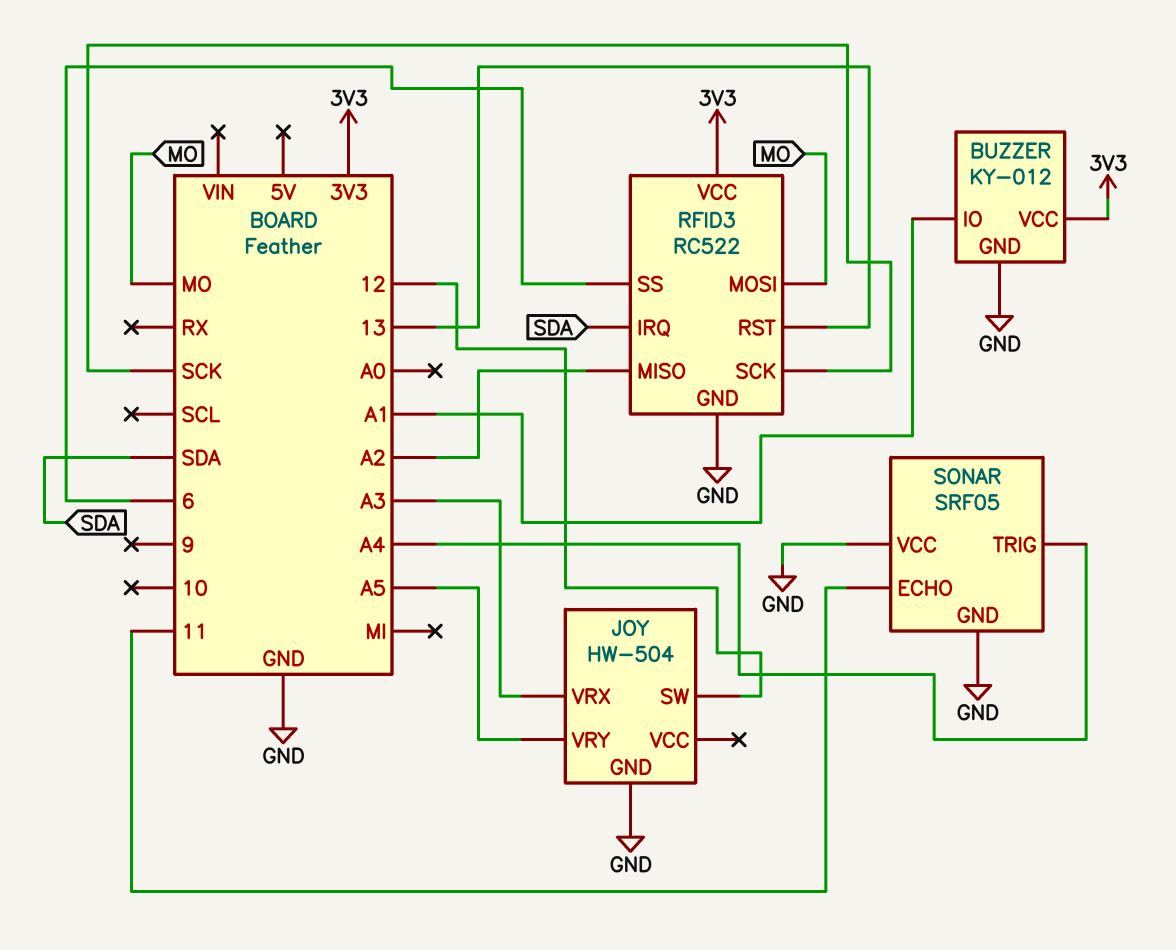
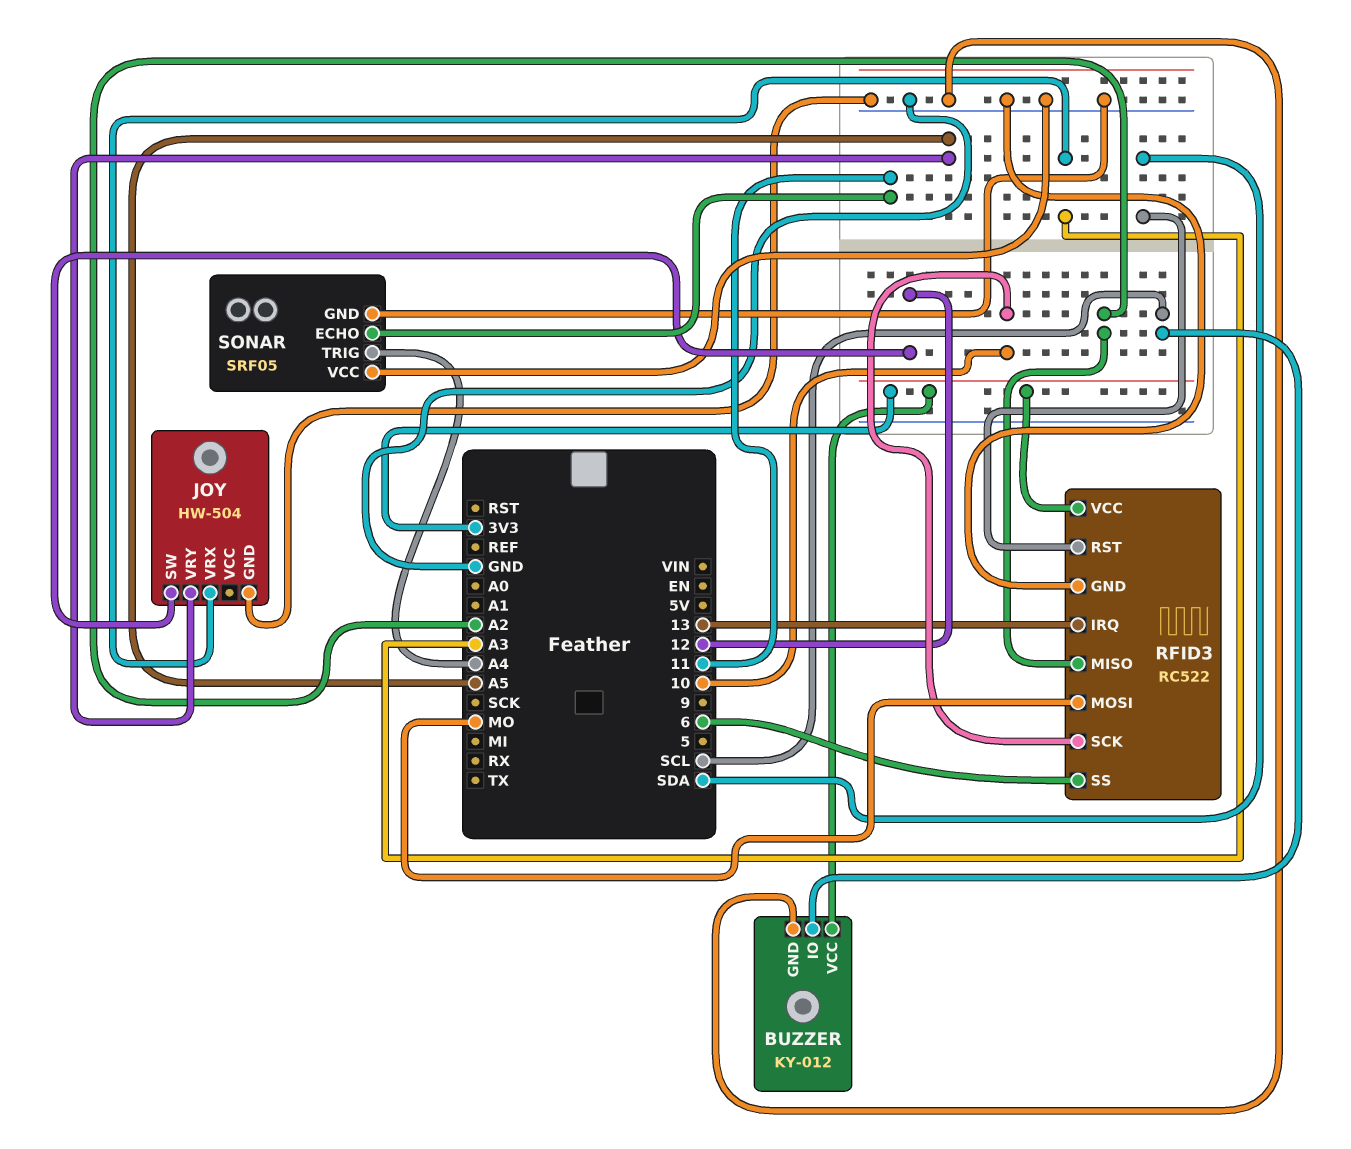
BUZZER pin IO: A1 -> SCL
RFID3 pin IRQ: SDA -> 13
RFID3 pin RST: 13 -> SDA
RFID3 pin SCK: SCK -> 10

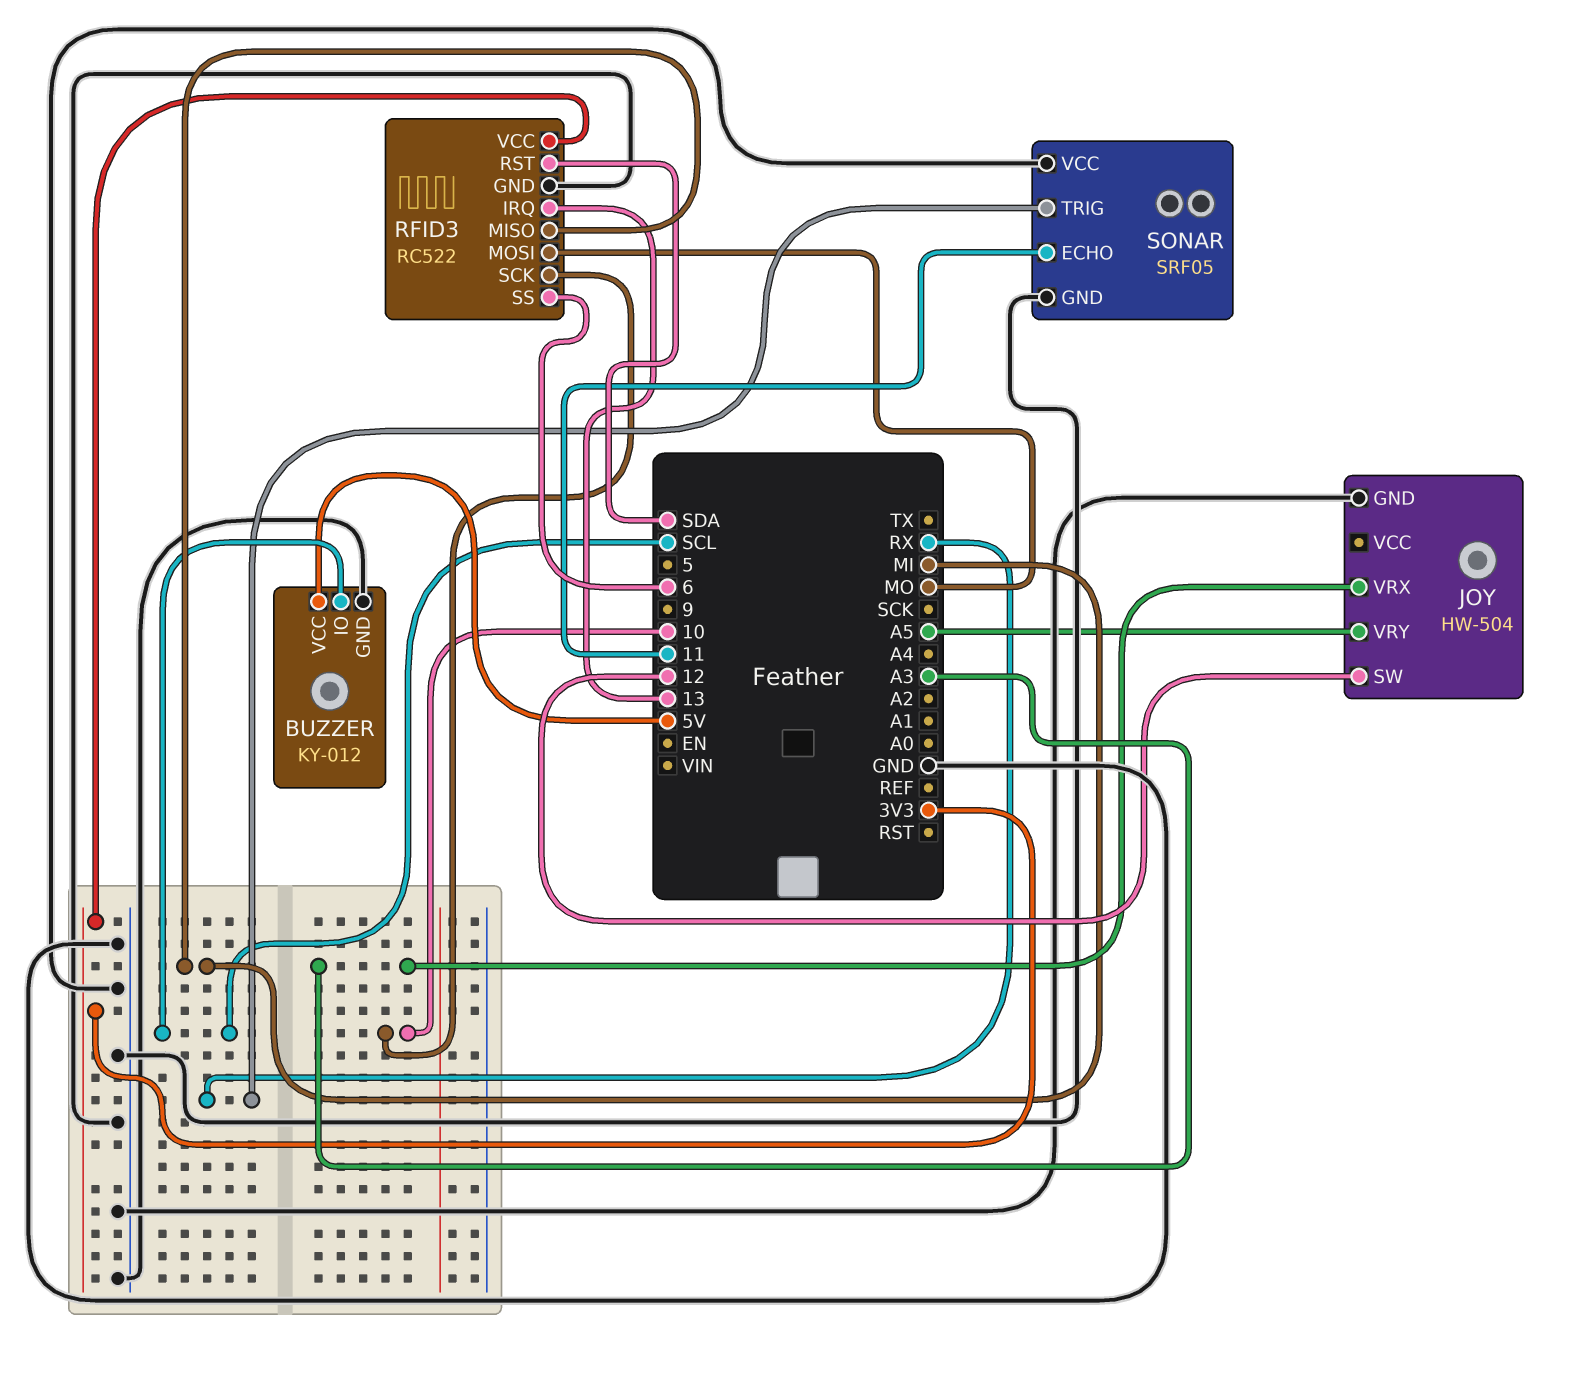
BUZZER pin VCC: 3V3 -> 5V
RFID3 pin MISO: A2 -> MI
SONAR pin TRIG: A4 -> RX

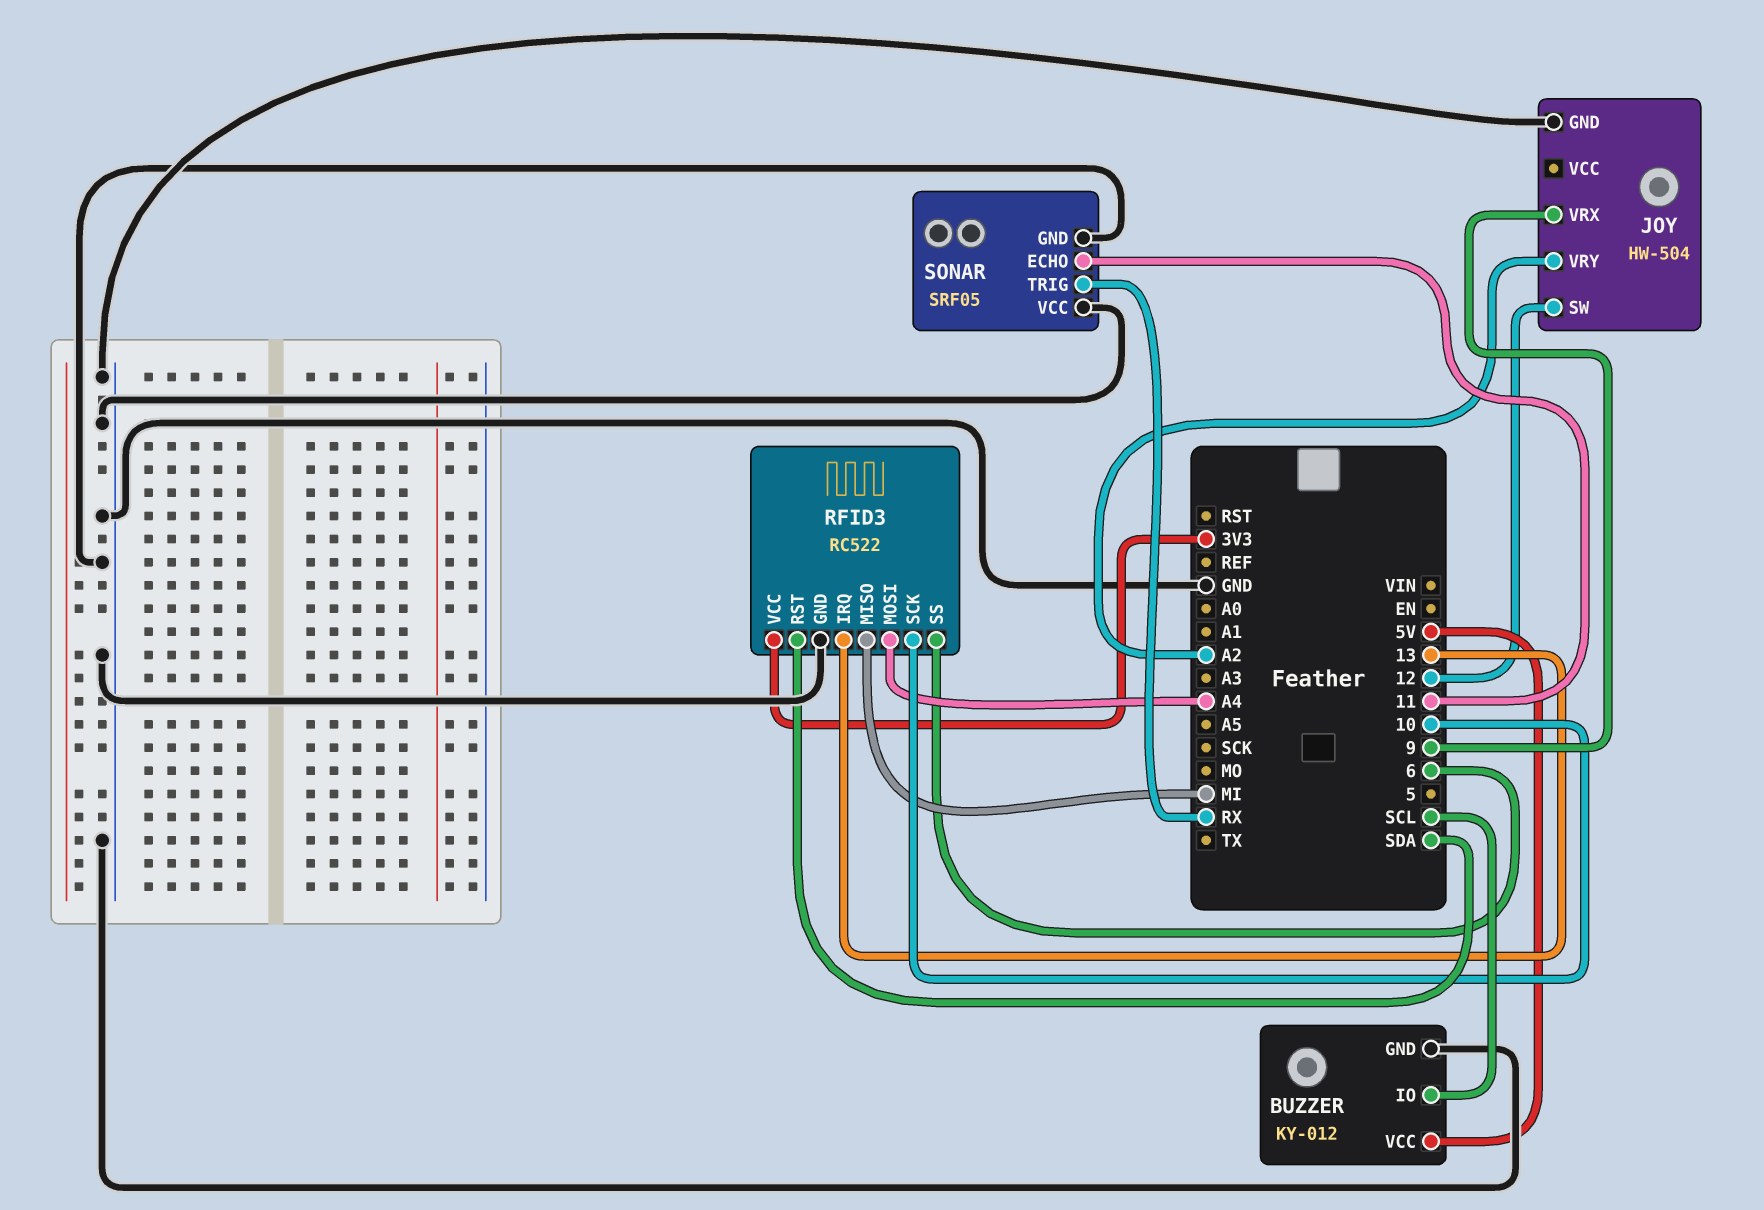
JOY pin VRX: A3 -> 9
JOY pin VRY: A5 -> A2
RFID3 pin MOSI: MO -> A4

